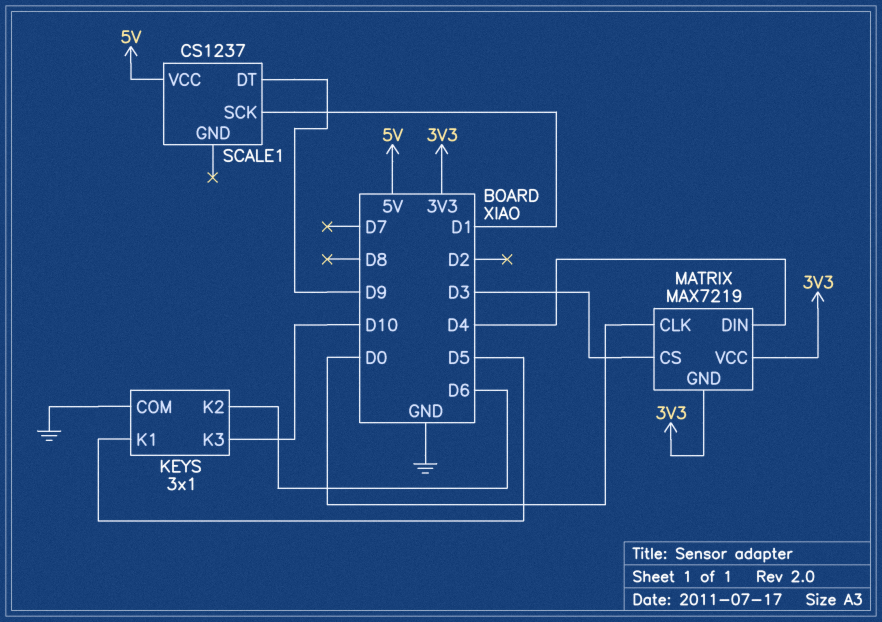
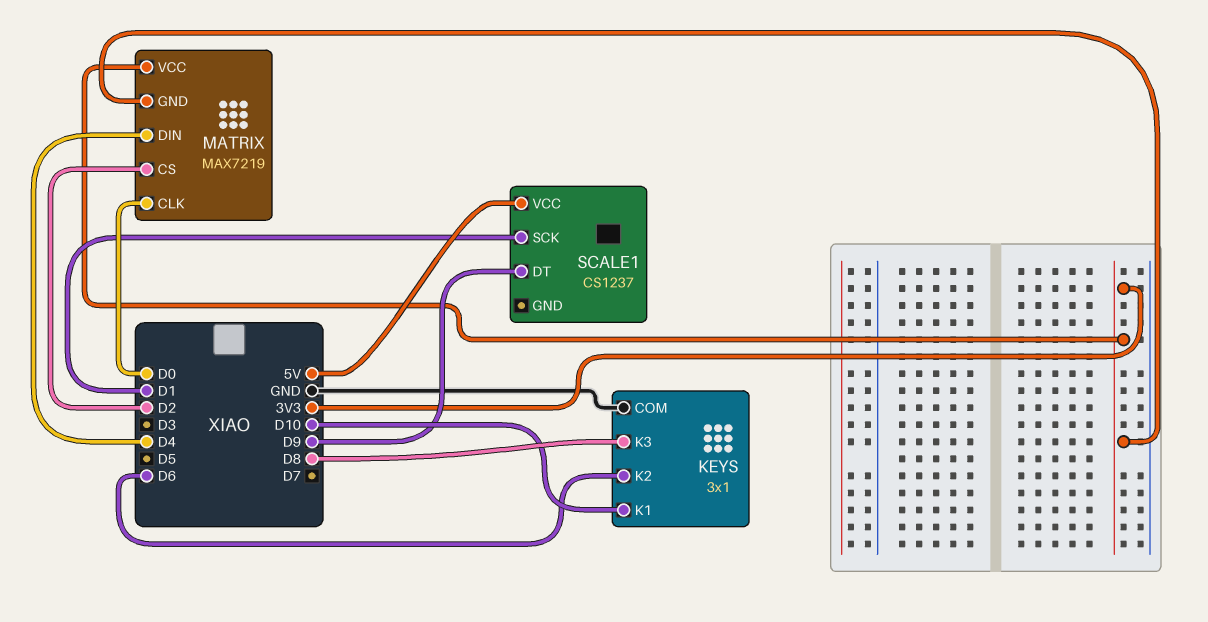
KEYS pin K1: D5 -> D10
KEYS pin K3: D10 -> D8
MATRIX pin CS: D3 -> D2

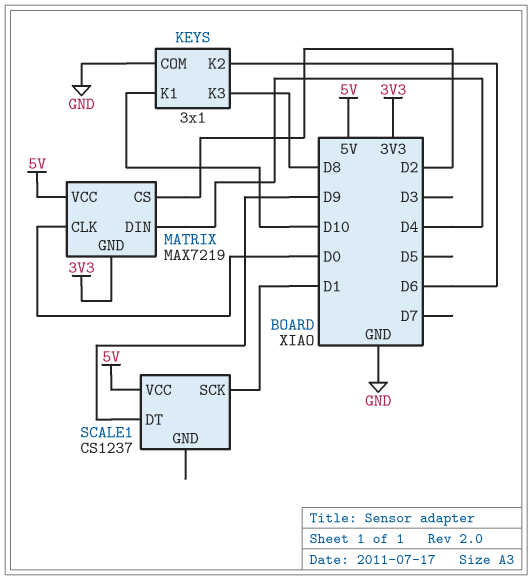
MATRIX pin VCC: 3V3 -> 5V

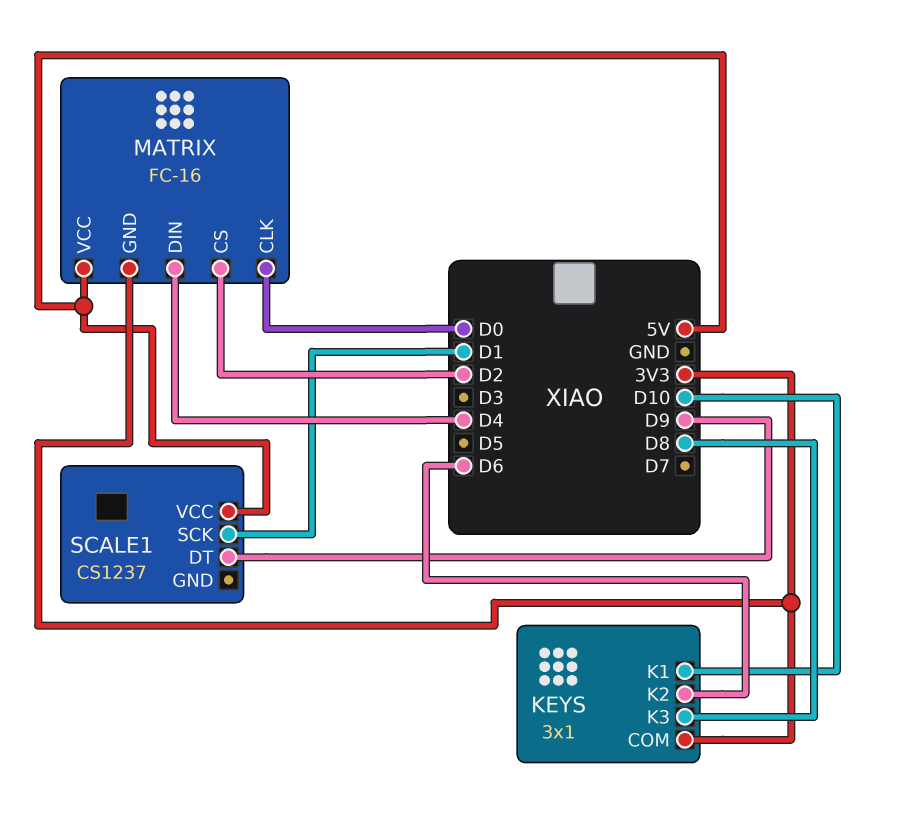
KEYS pin COM: GND -> 3V3
MATRIX: MAX7219 -> FC-16

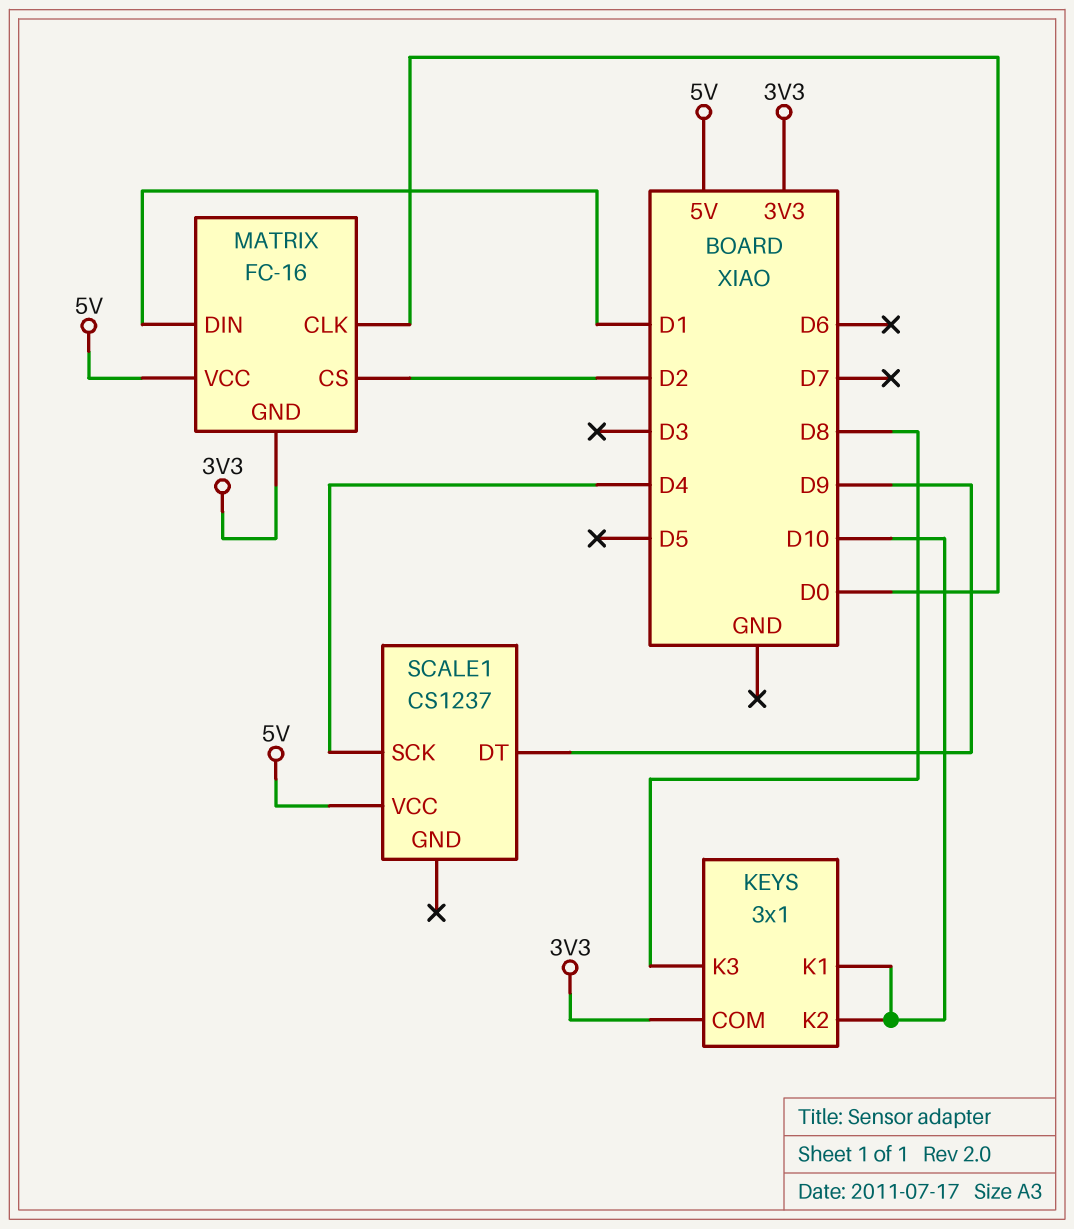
KEYS pin K2: D6 -> D10
MATRIX pin DIN: D4 -> D1
SCALE1 pin SCK: D1 -> D4

